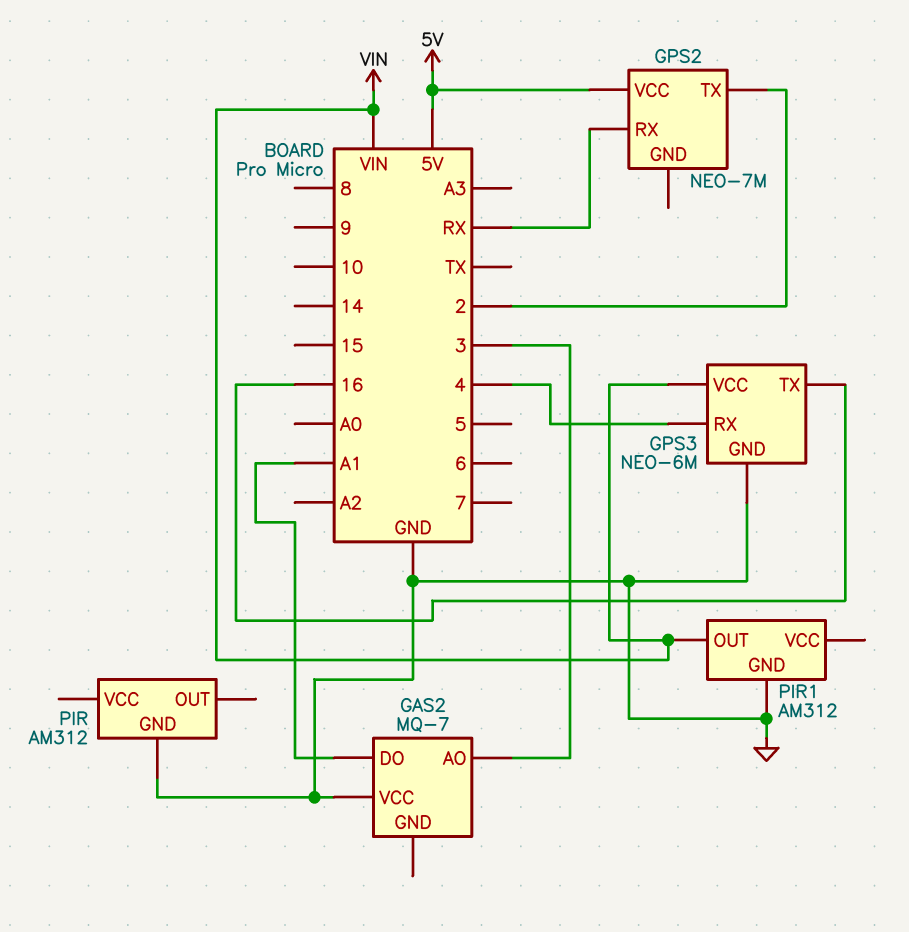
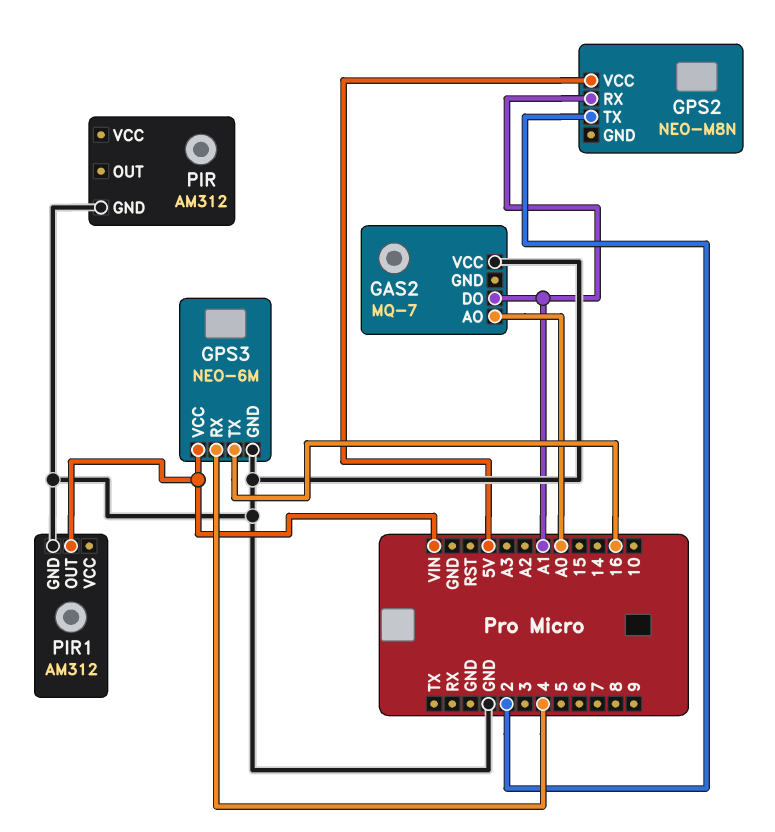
GAS2 pin AO: 3 -> A0
GPS2: NEO-7M -> NEO-M8N
GPS2 pin RX: RX -> A1

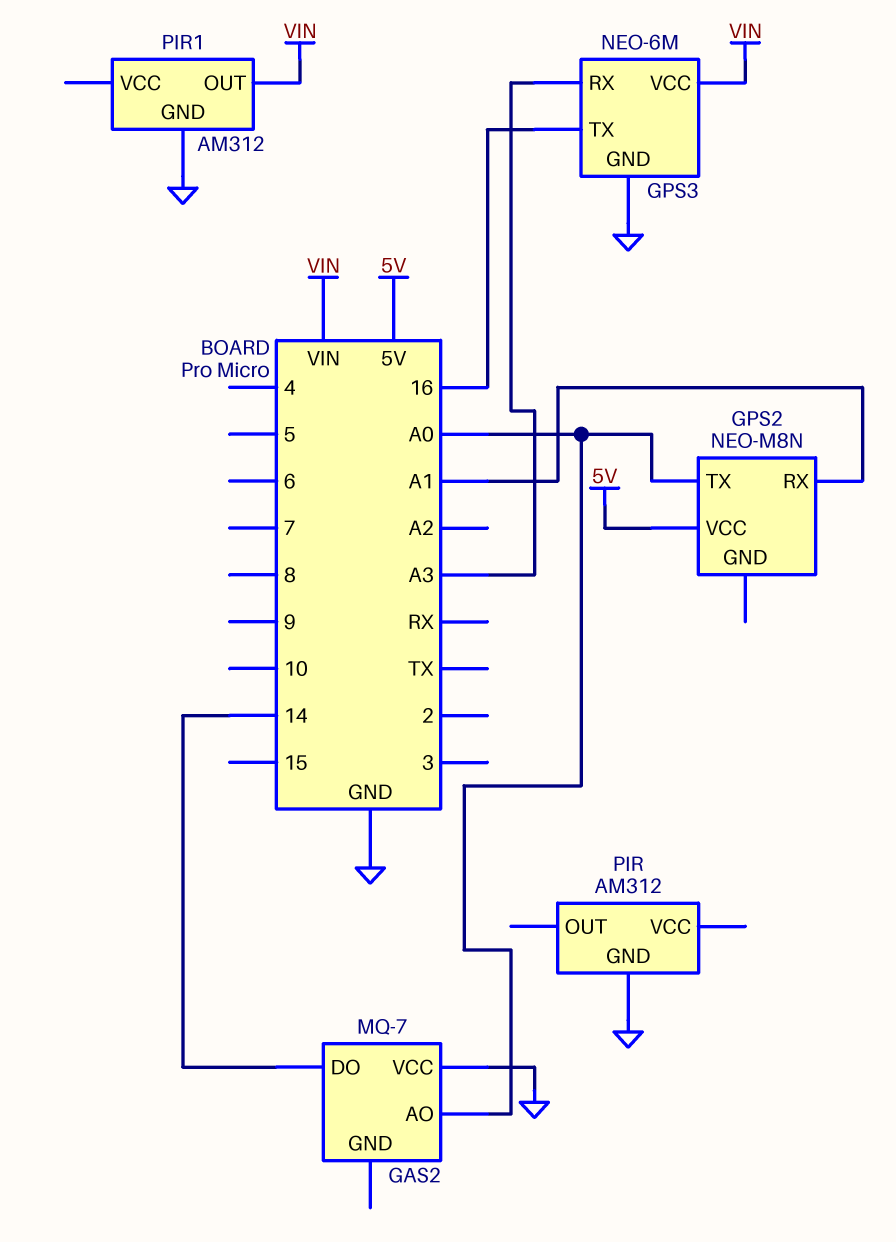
GAS2 pin DO: A1 -> 14
GPS2 pin TX: 2 -> A0
GPS3 pin RX: 4 -> A3

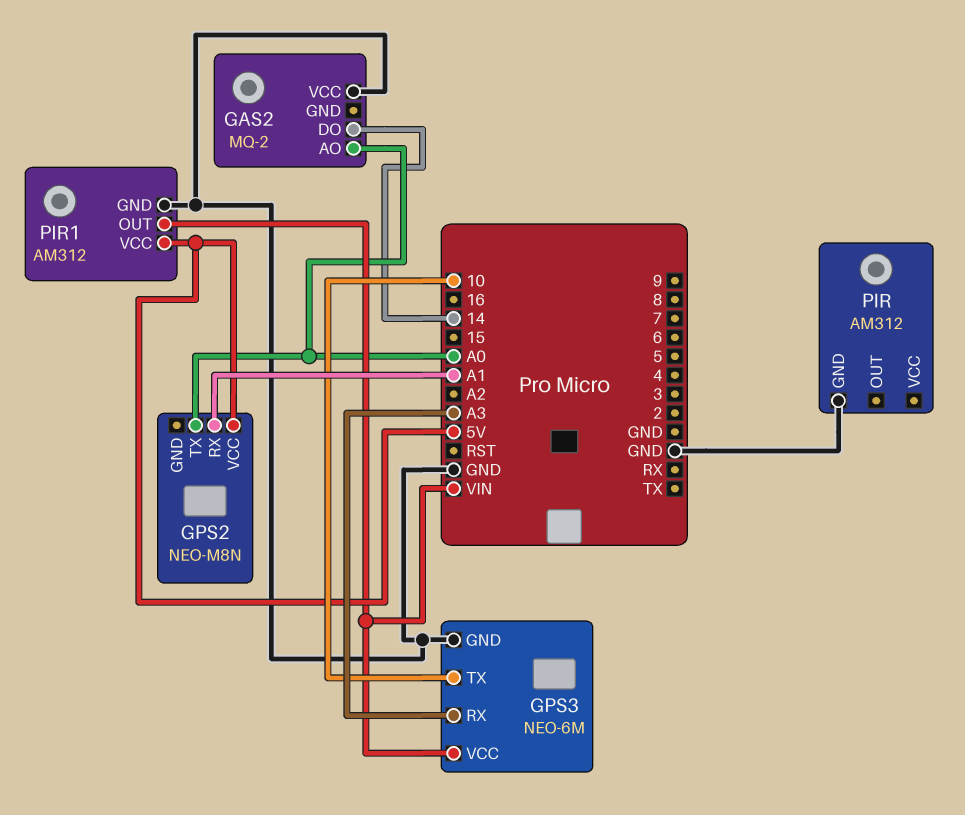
GAS2: MQ-7 -> MQ-2
GPS3 pin TX: 16 -> 10
PIR1 pin VCC: none -> 5V

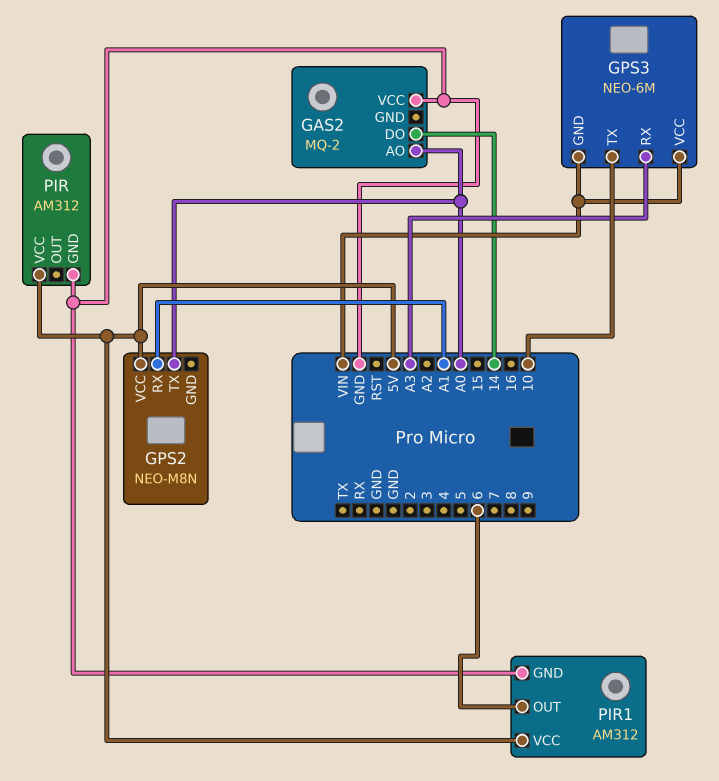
GPS3 pin GND: GND -> VIN
PIR pin VCC: none -> 5V
PIR1 pin OUT: VIN -> 6

